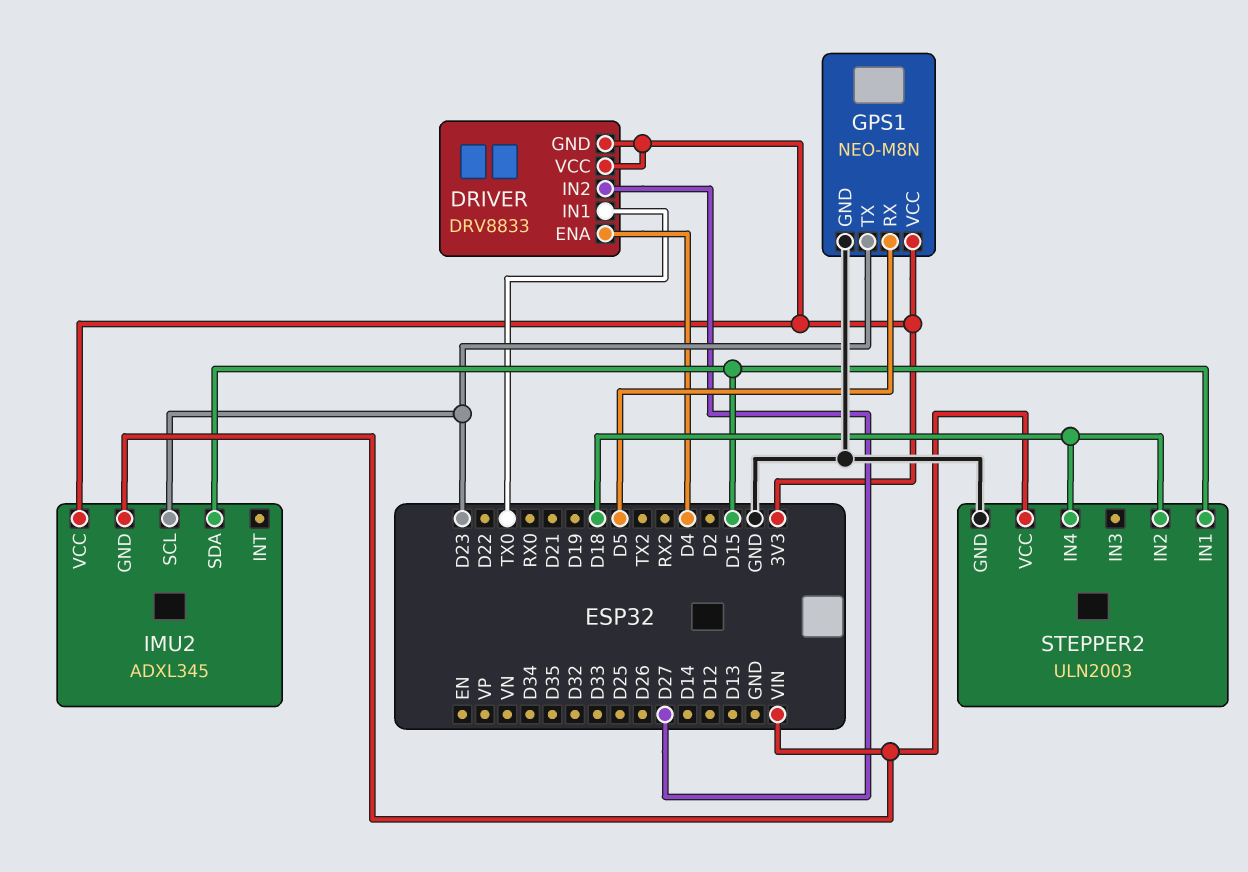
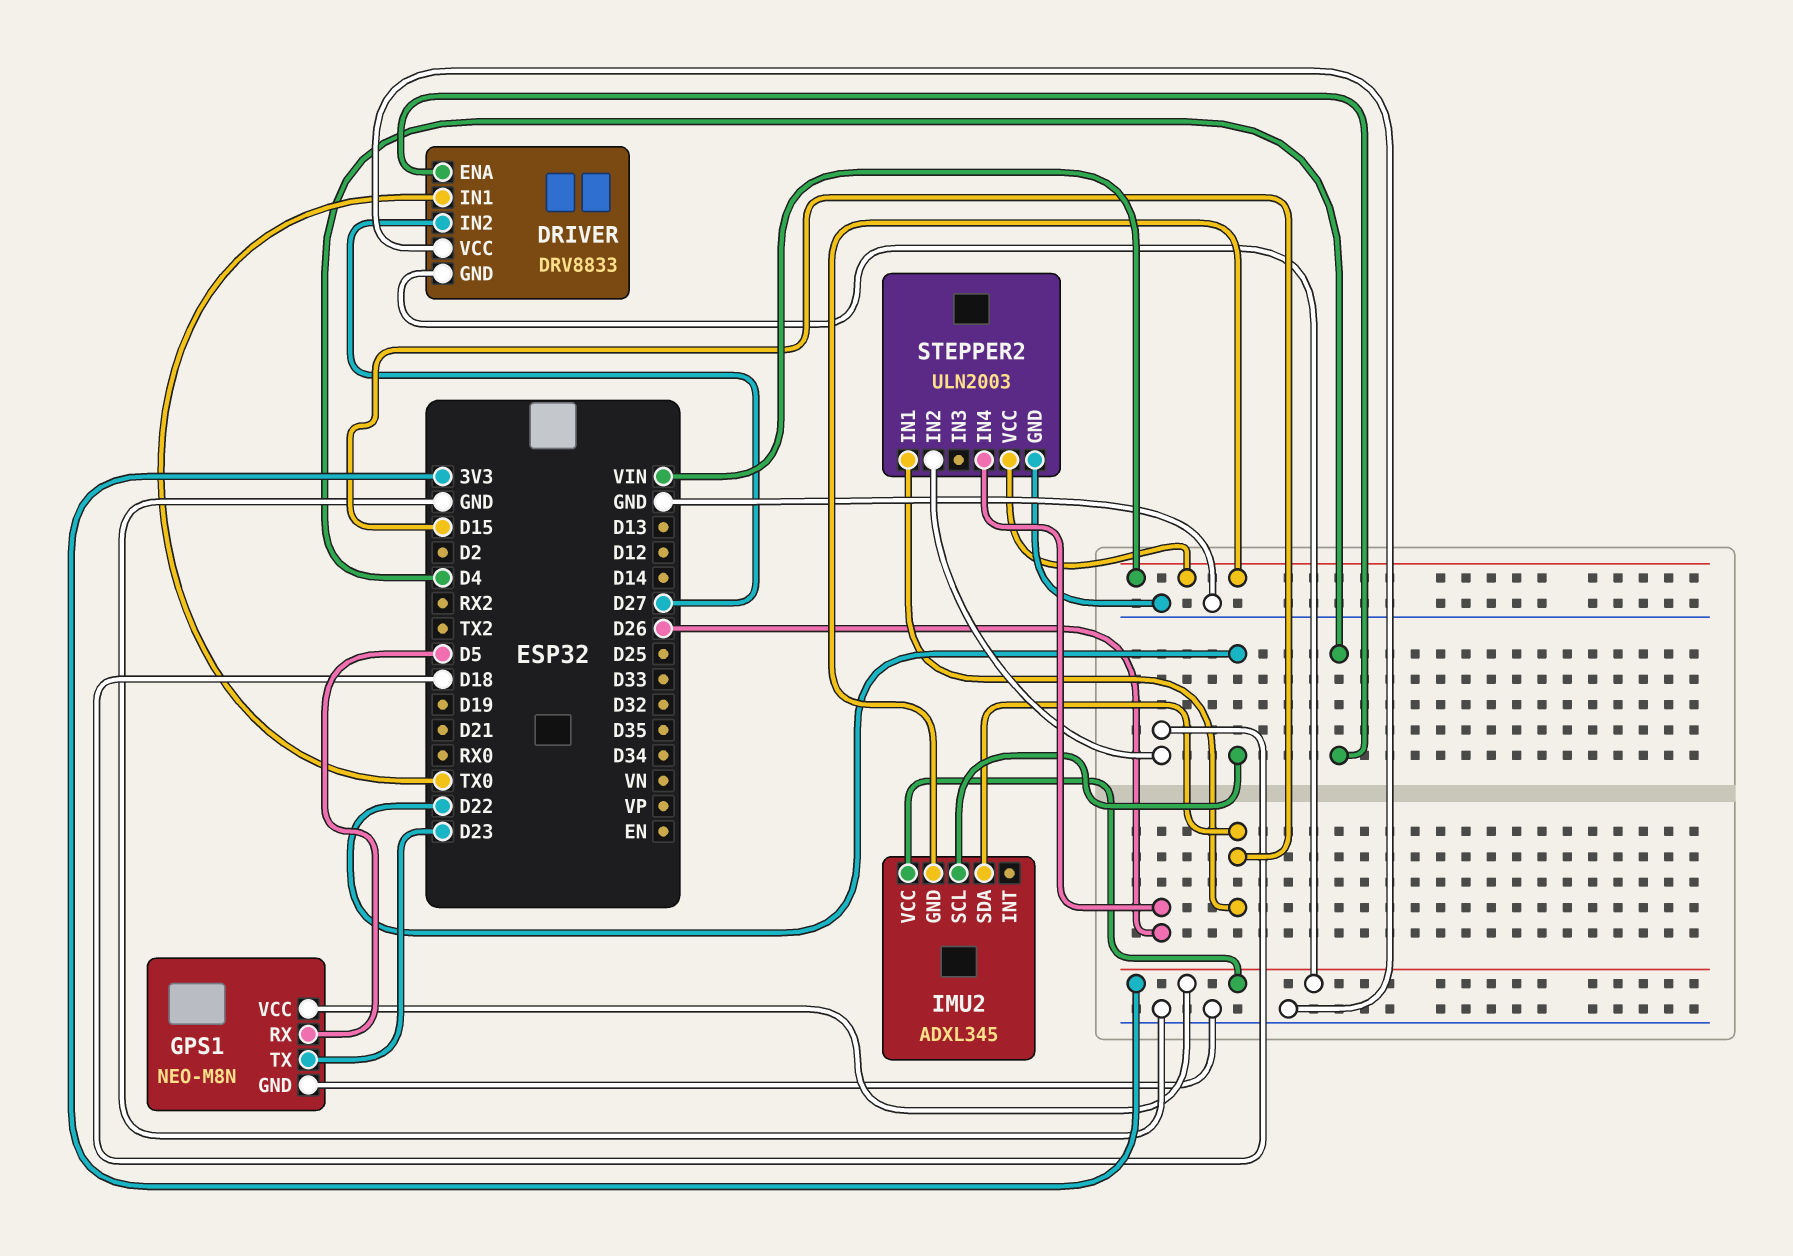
DRIVER pin VCC: 3V3 -> GND
IMU2 pin SCL: D23 -> D22
STEPPER2 pin IN4: D18 -> D26

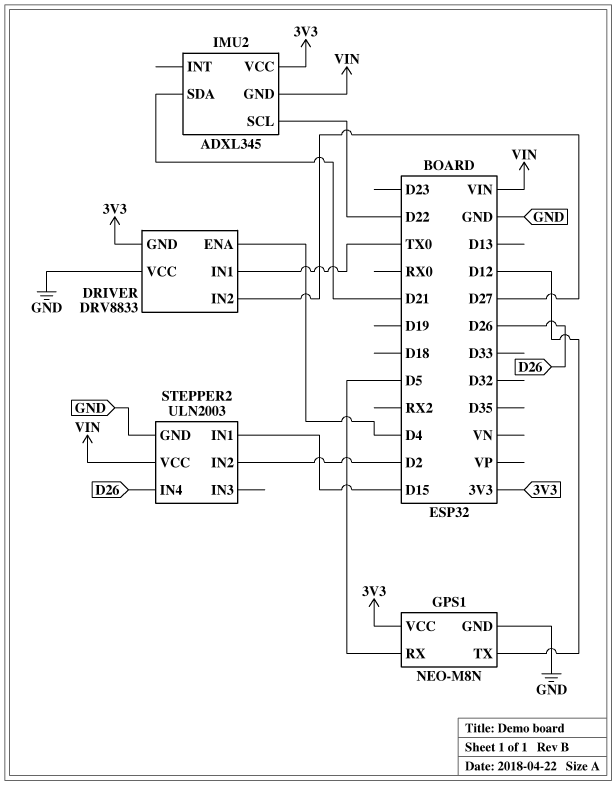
GPS1 pin TX: D23 -> D12
IMU2 pin SDA: D15 -> D21
STEPPER2 pin IN2: D18 -> D2

